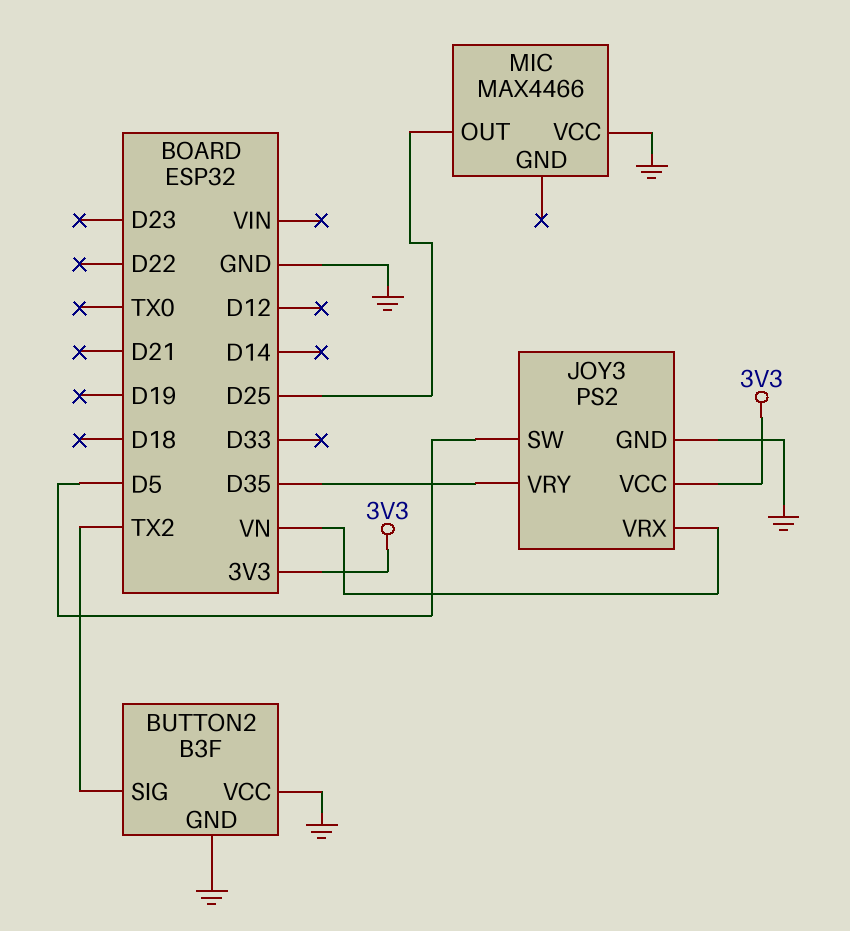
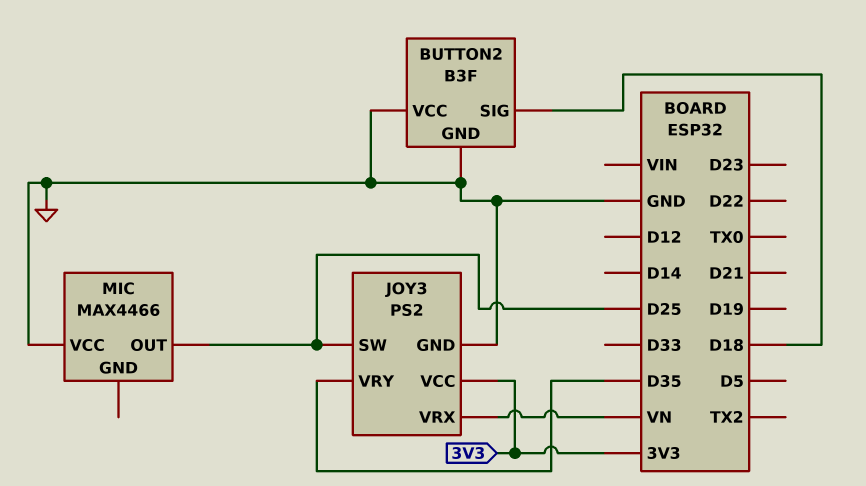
BUTTON2 pin SIG: TX2 -> D18
JOY3 pin SW: D5 -> D25

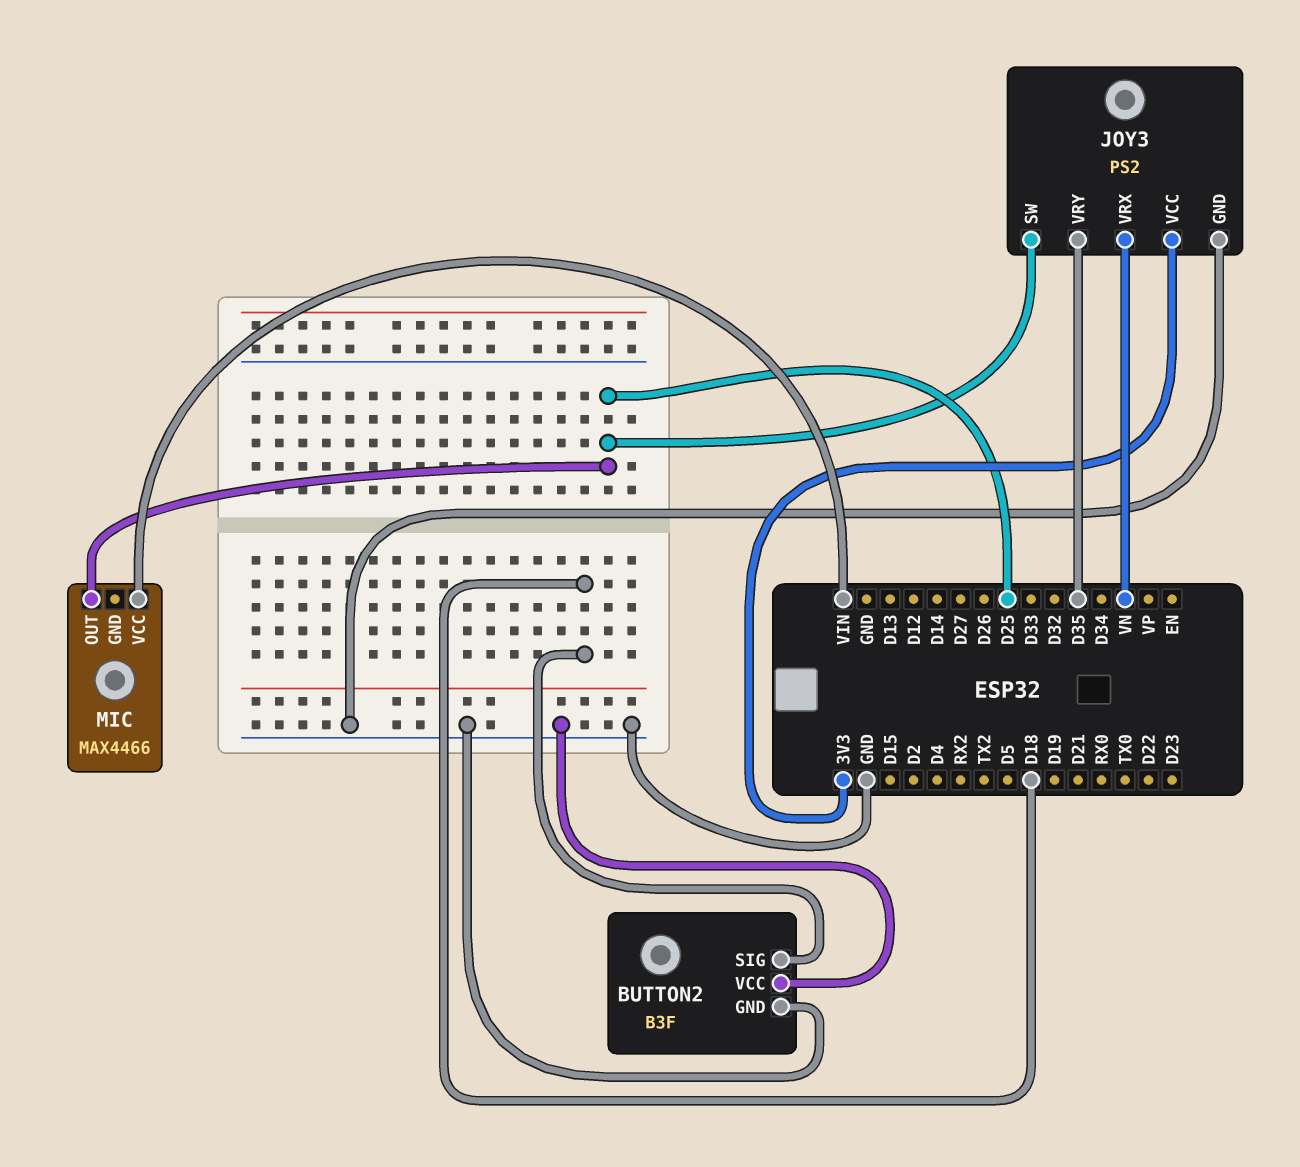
MIC pin VCC: GND -> VIN

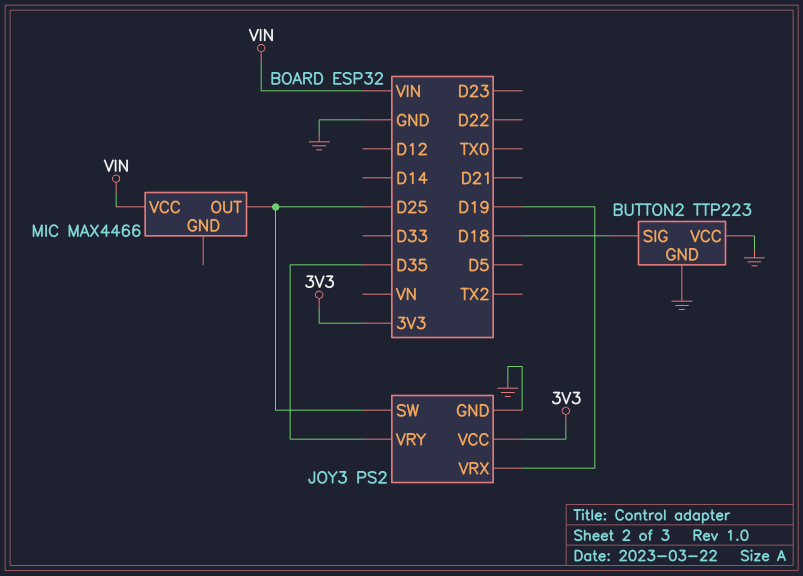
BUTTON2: B3F -> TTP223
JOY3 pin VRX: VN -> D19

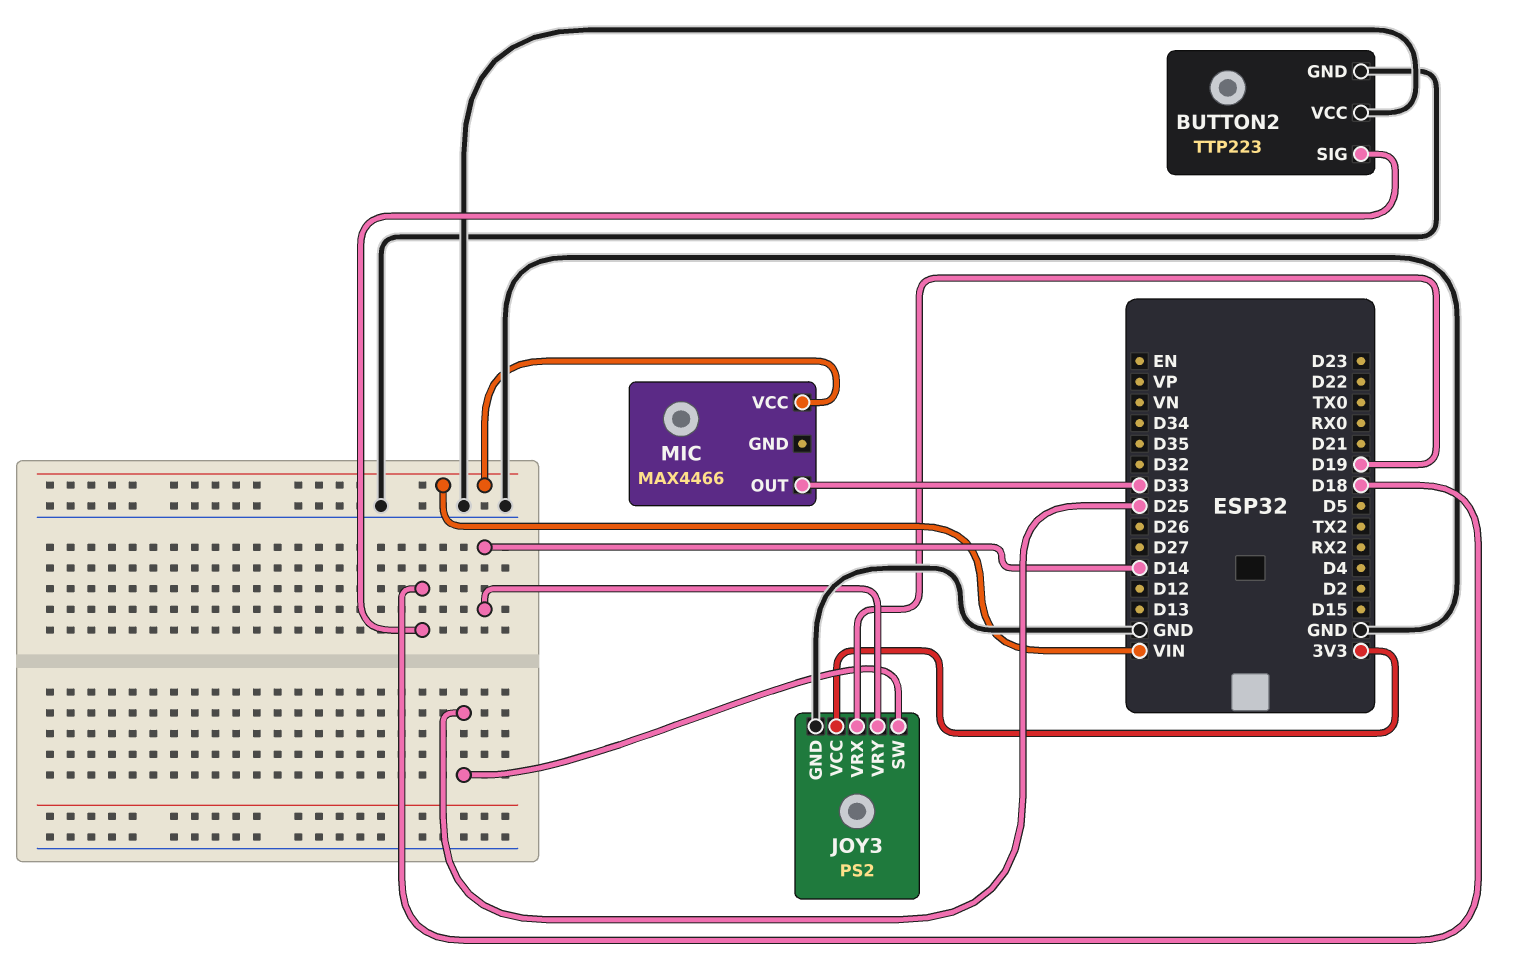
JOY3 pin VRY: D35 -> D14
MIC pin OUT: D25 -> D33

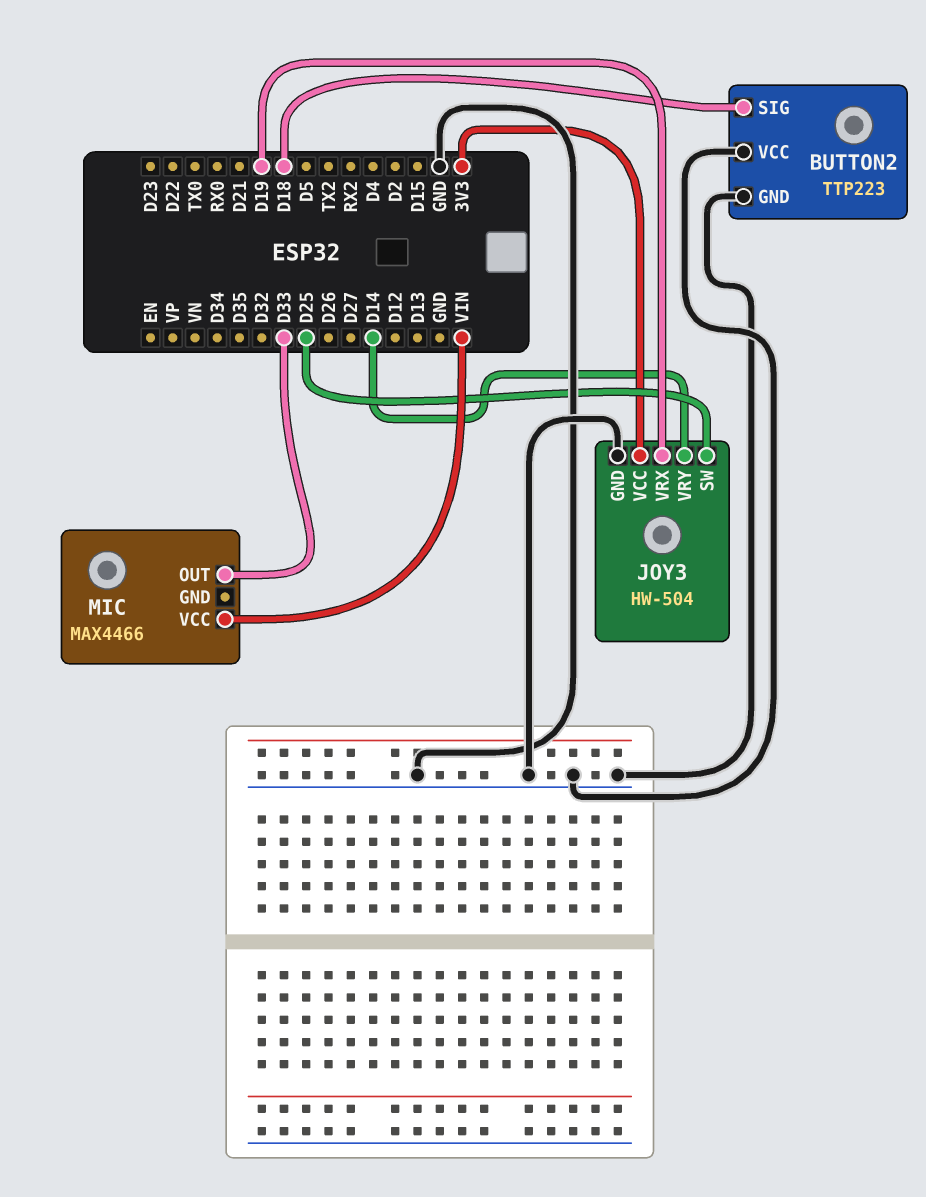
JOY3: PS2 -> HW-504

